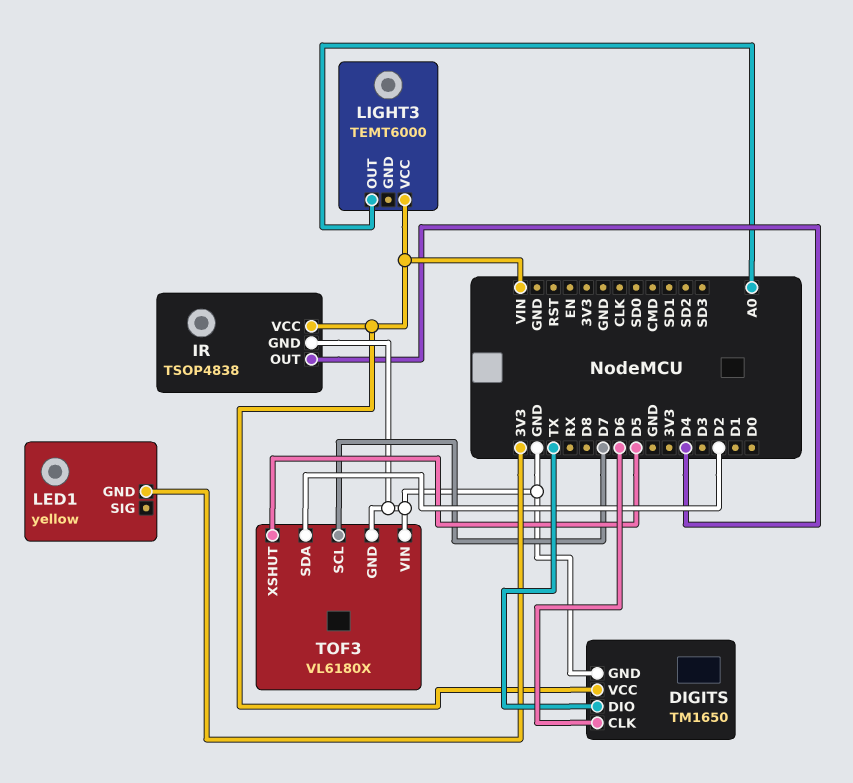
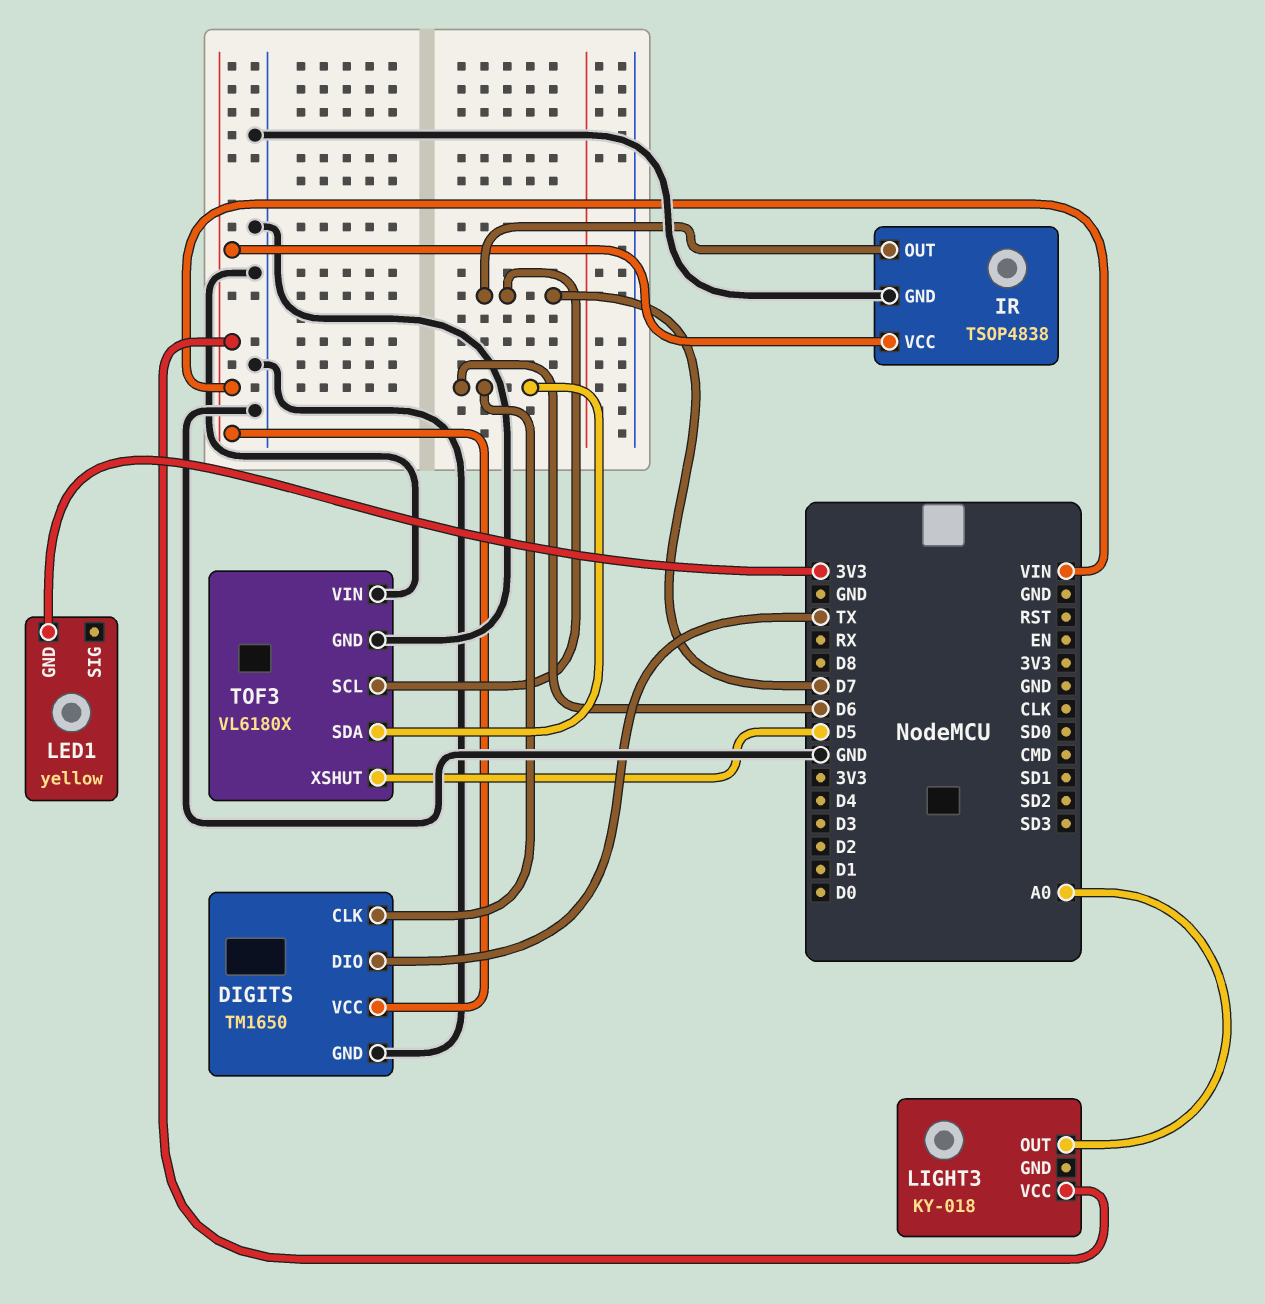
IR pin OUT: D4 -> D7
LIGHT3: TEMT6000 -> KY-018
TOF3 pin SDA: D2 -> D6

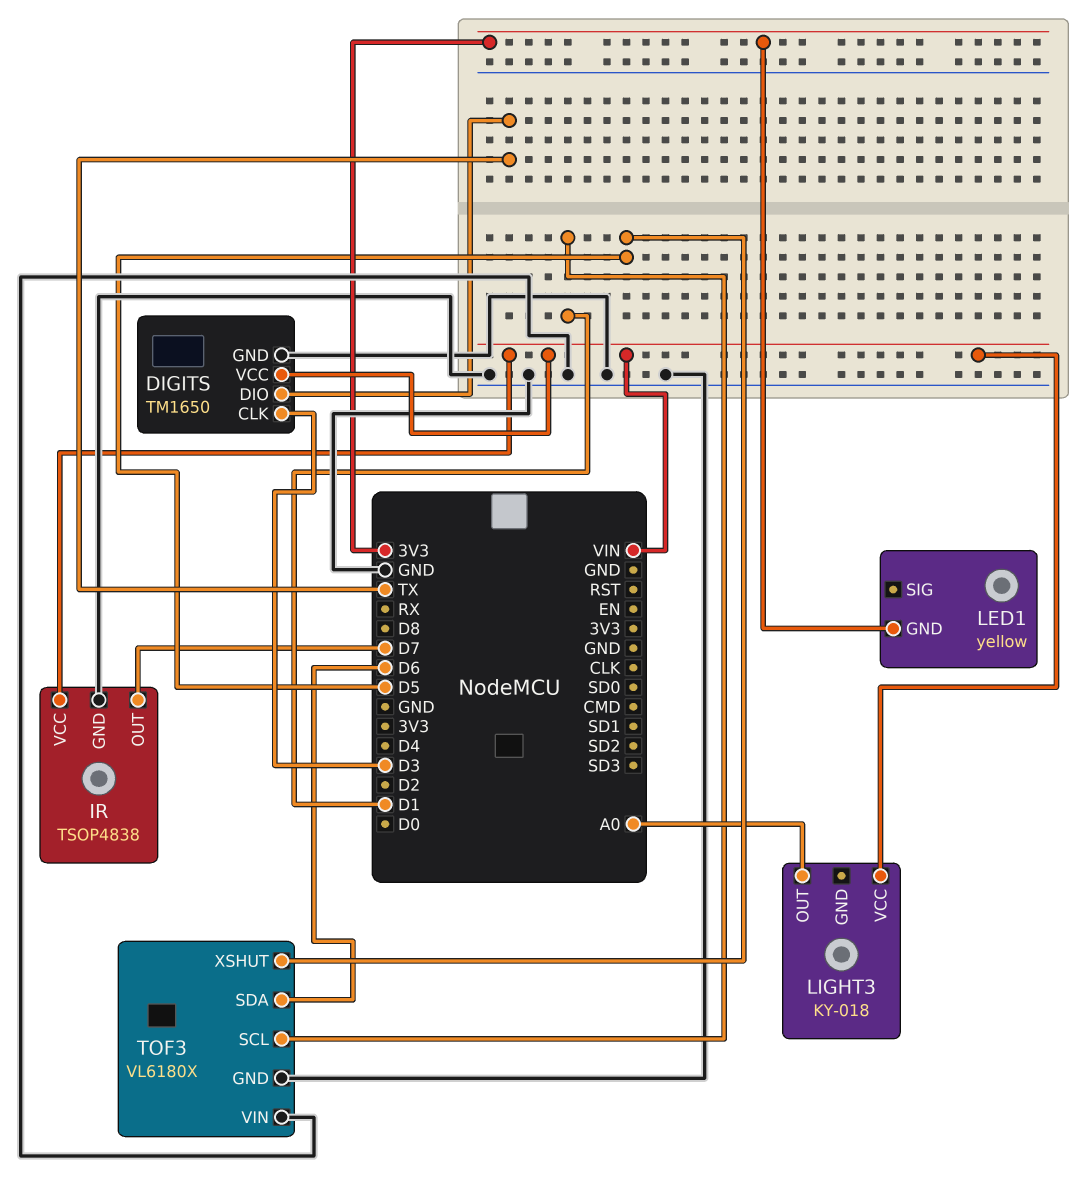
DIGITS pin CLK: D6 -> D3
TOF3 pin SCL: D7 -> D1

